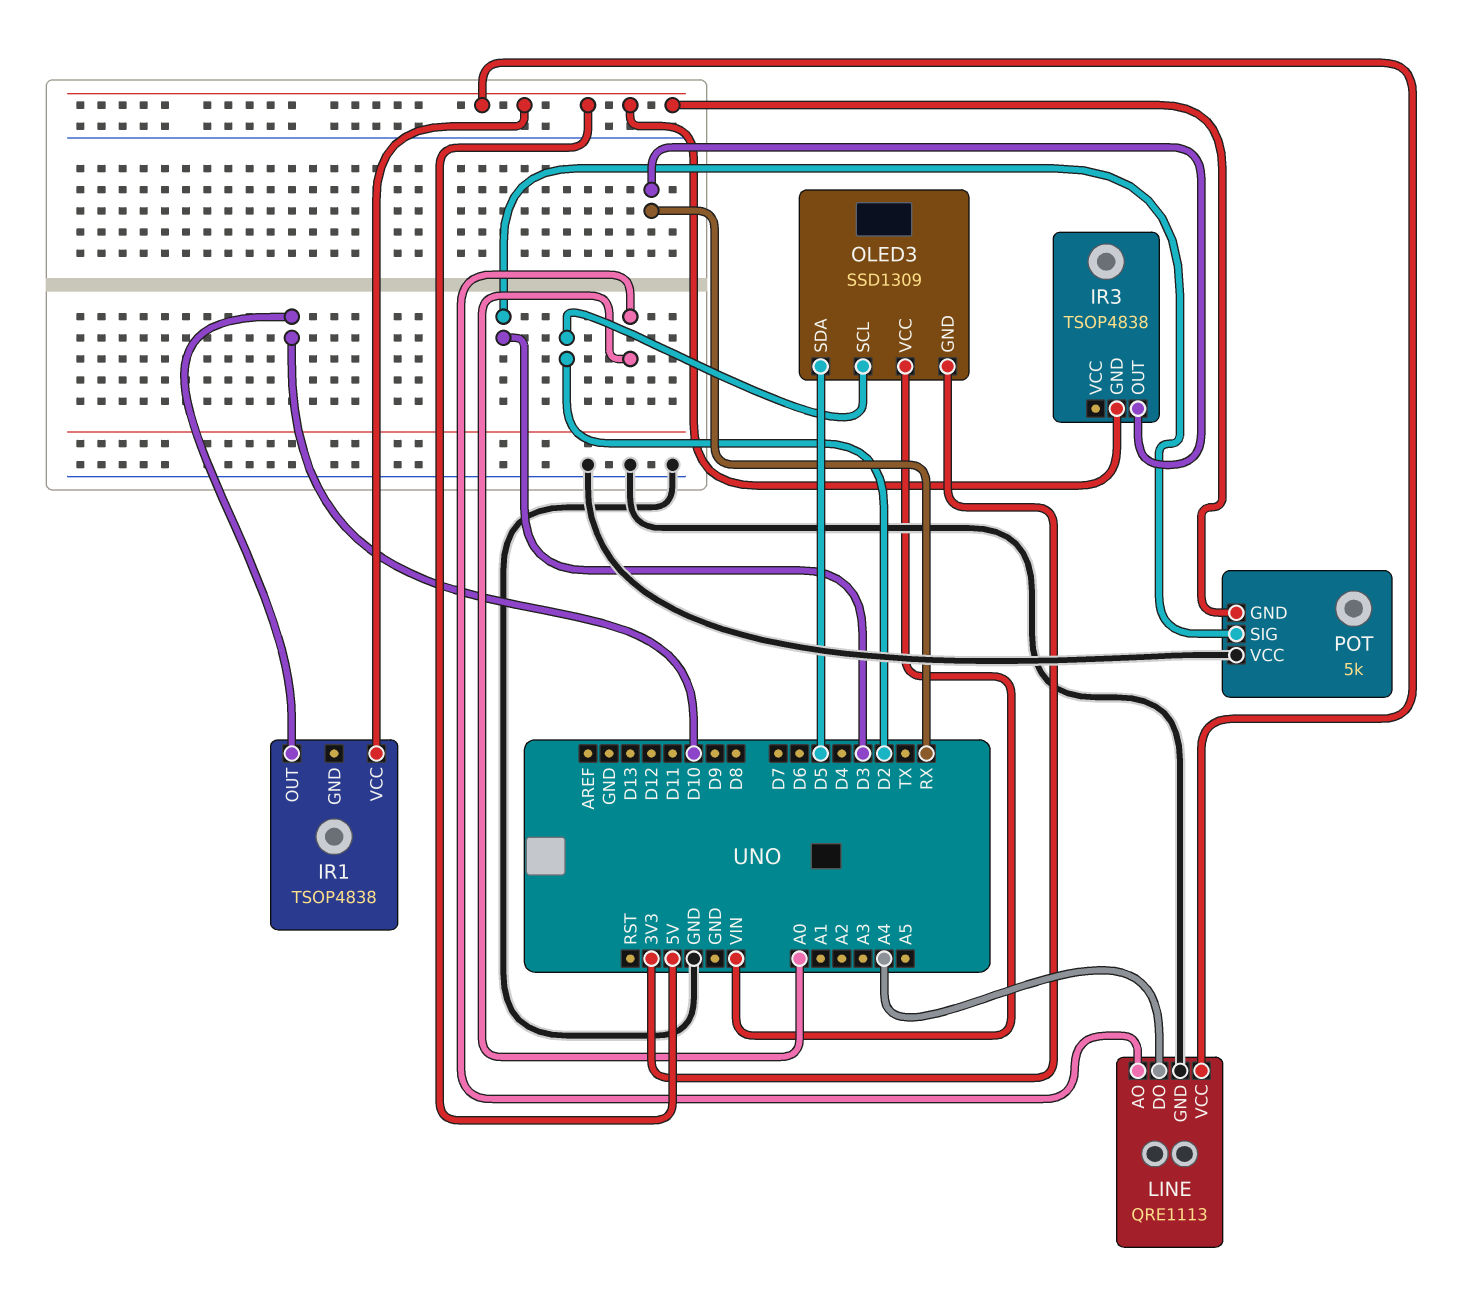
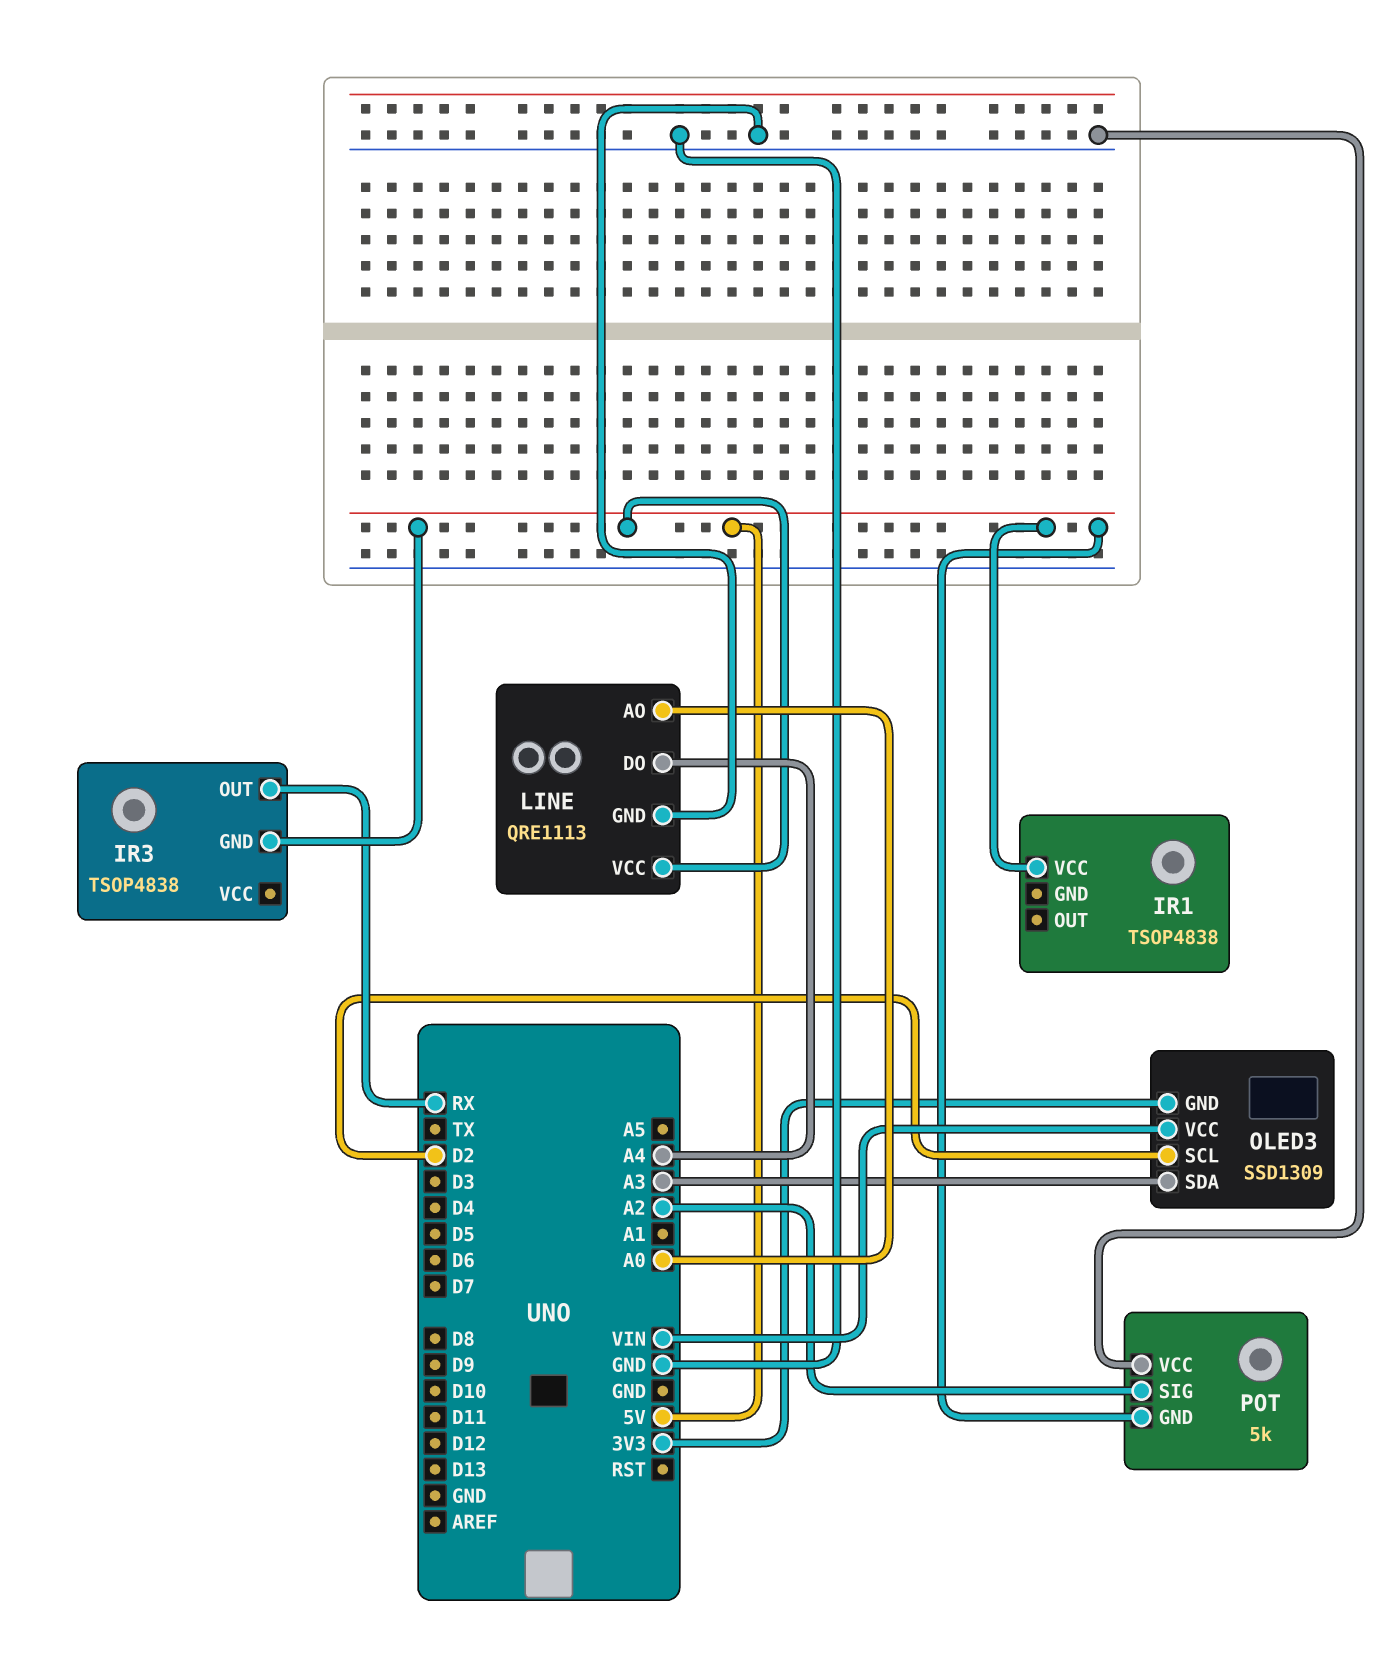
IR1 pin OUT: D10 -> none
OLED3 pin SDA: D5 -> A3
POT pin SIG: D3 -> A2

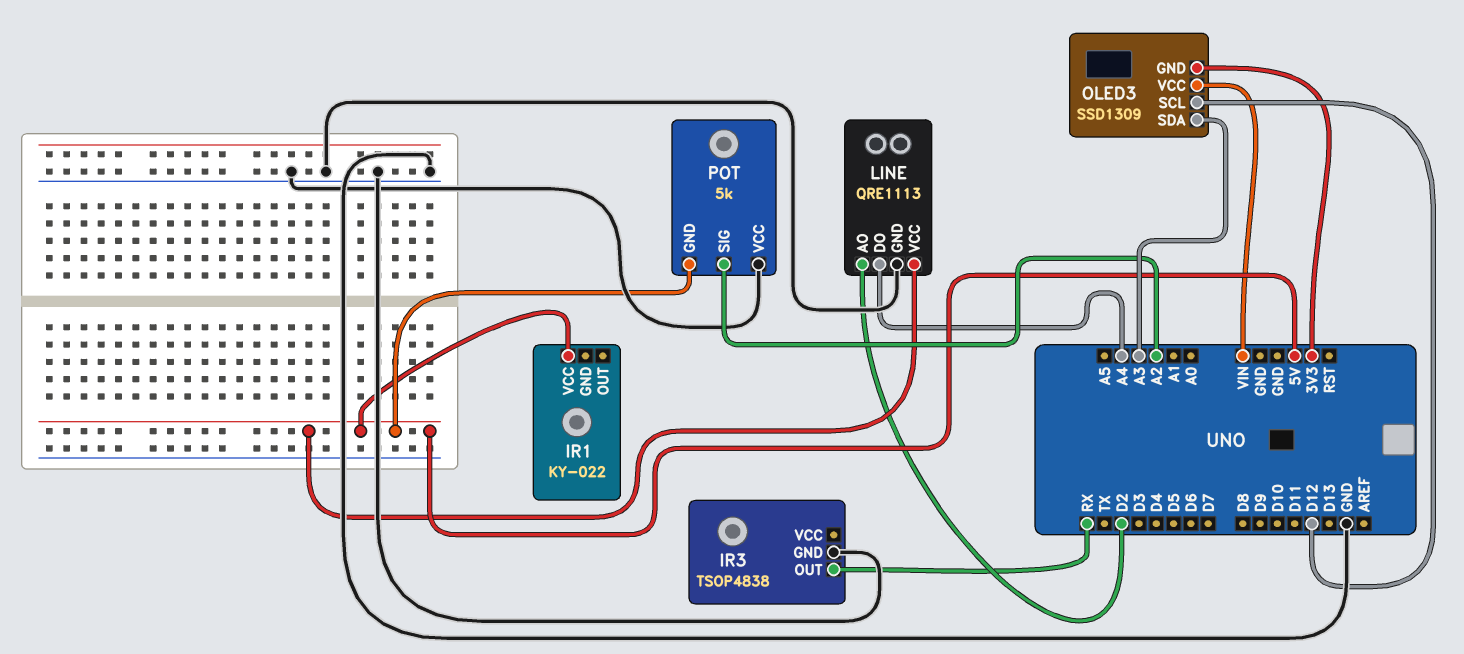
IR1: TSOP4838 -> KY-022
IR3 pin GND: 5V -> GND
LINE pin AO: A0 -> D2
OLED3 pin SCL: D2 -> D12

